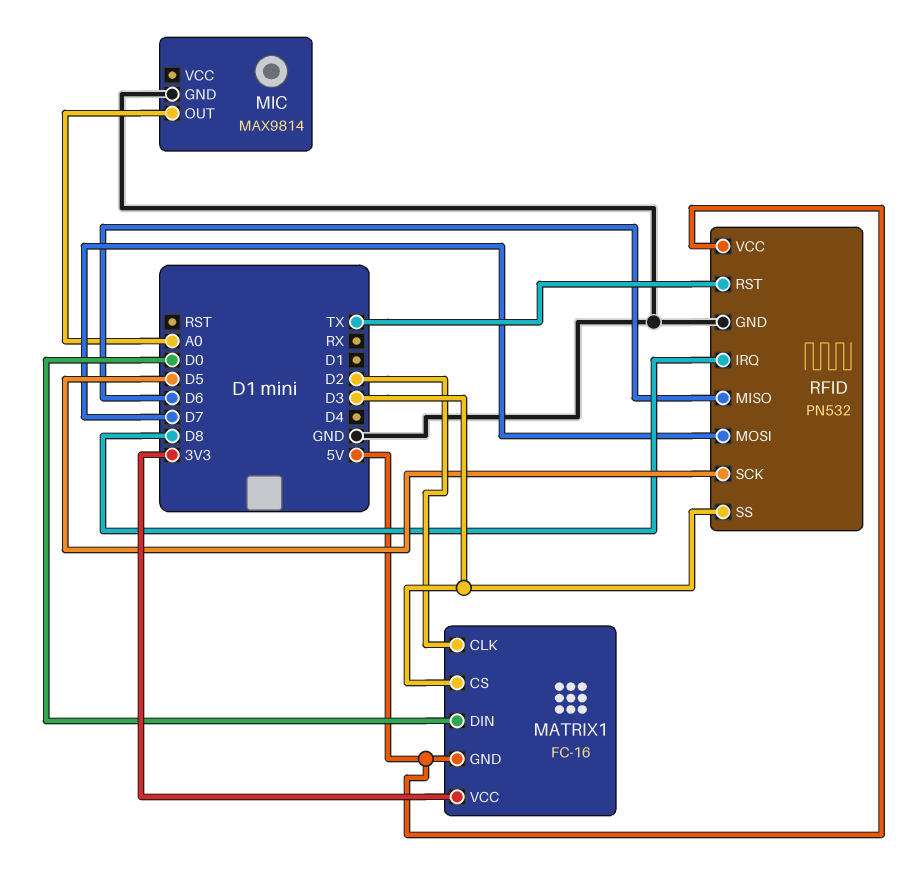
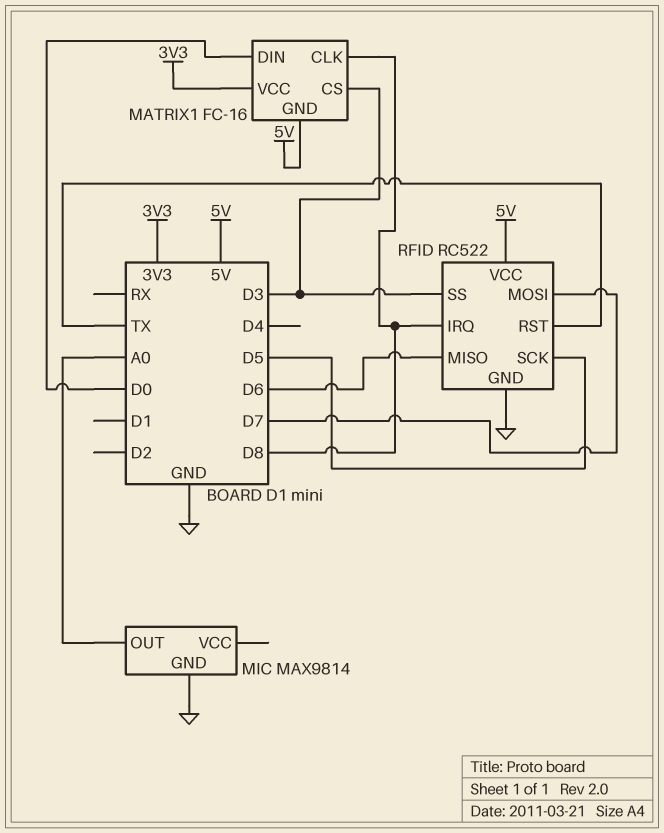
MATRIX1 pin CLK: D2 -> D8
RFID: PN532 -> RC522

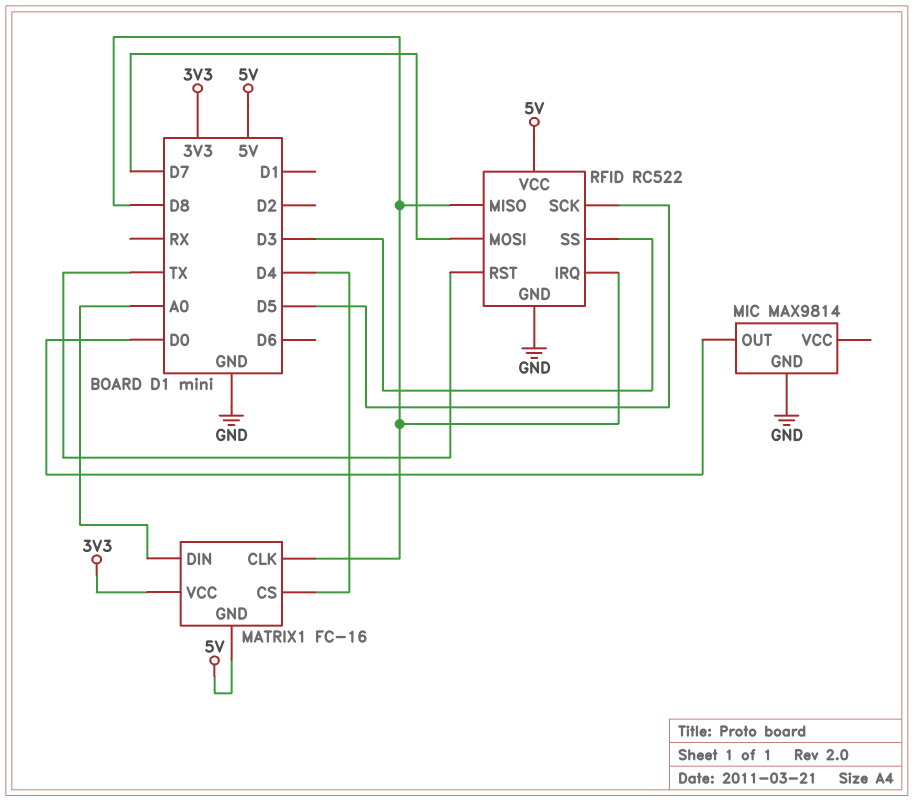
MATRIX1 pin CS: D3 -> D4
MATRIX1 pin DIN: D0 -> A0
MIC pin OUT: A0 -> D0
RFID pin MISO: D6 -> D8

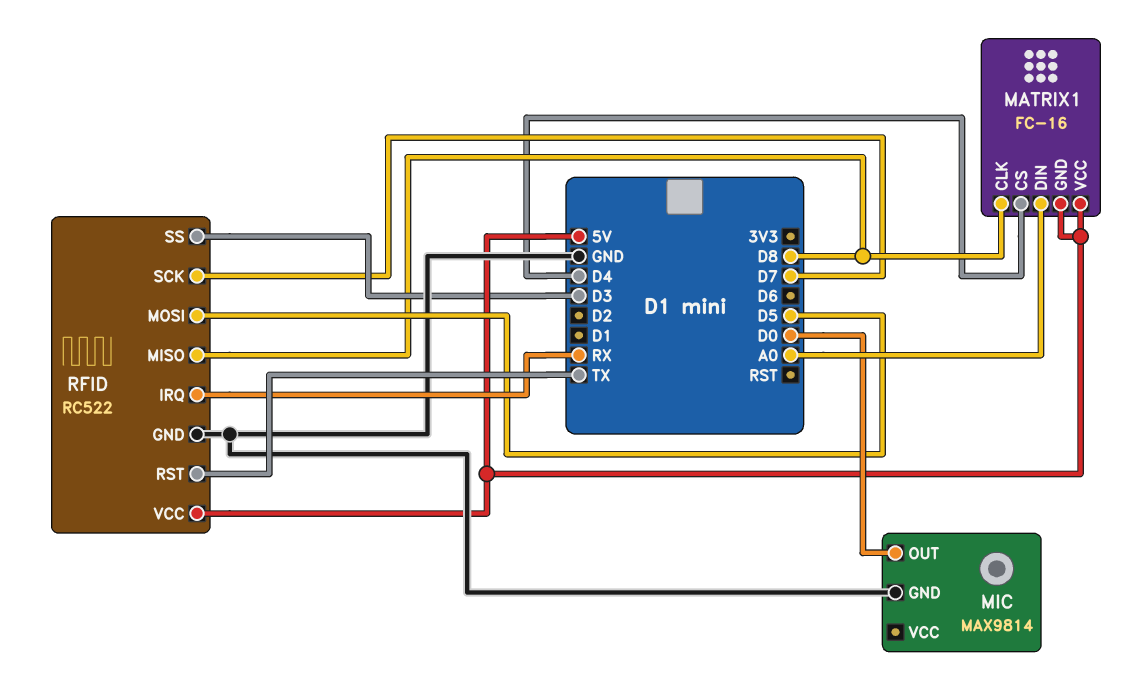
MATRIX1 pin VCC: 3V3 -> 5V
RFID pin IRQ: D8 -> RX
RFID pin MOSI: D7 -> D5
RFID pin SCK: D5 -> D7

